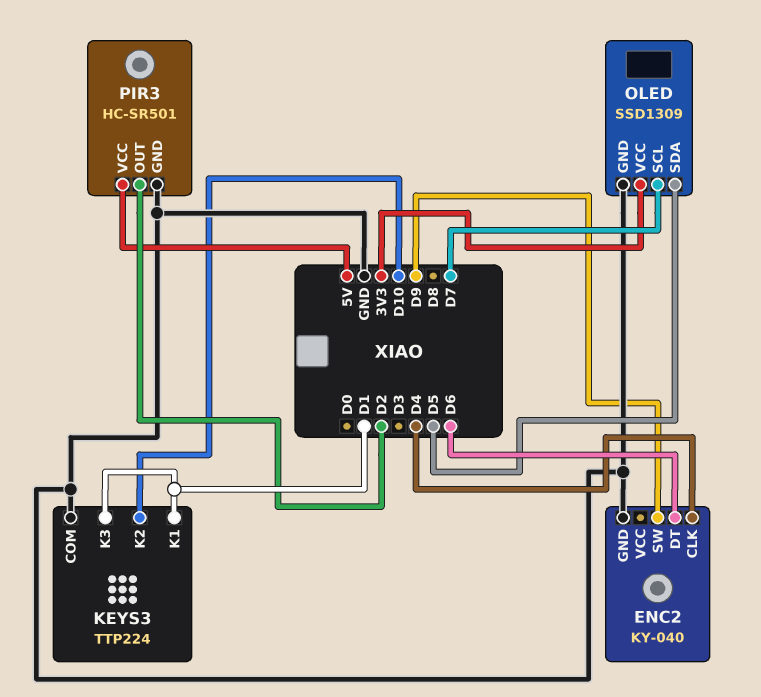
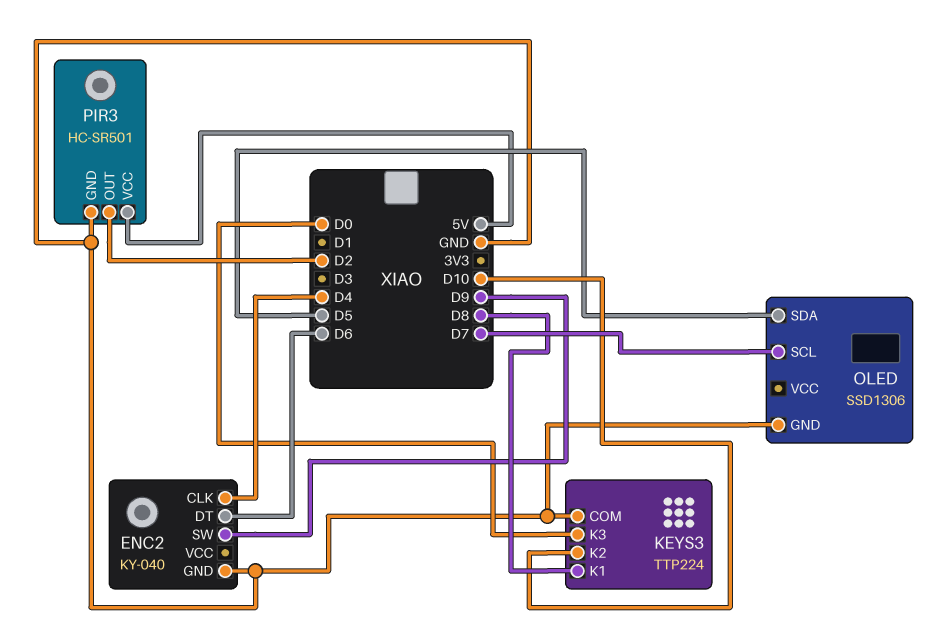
KEYS3 pin K1: D1 -> D8
KEYS3 pin K3: D1 -> D0
OLED: SSD1309 -> SSD1306
OLED pin VCC: 3V3 -> none

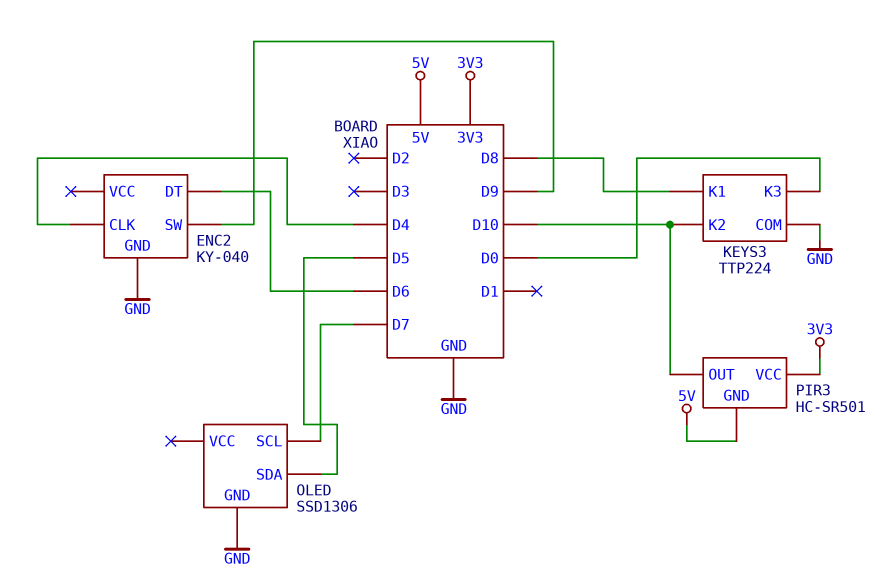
PIR3 pin GND: GND -> 5V
PIR3 pin OUT: D2 -> D10
PIR3 pin VCC: 5V -> 3V3

